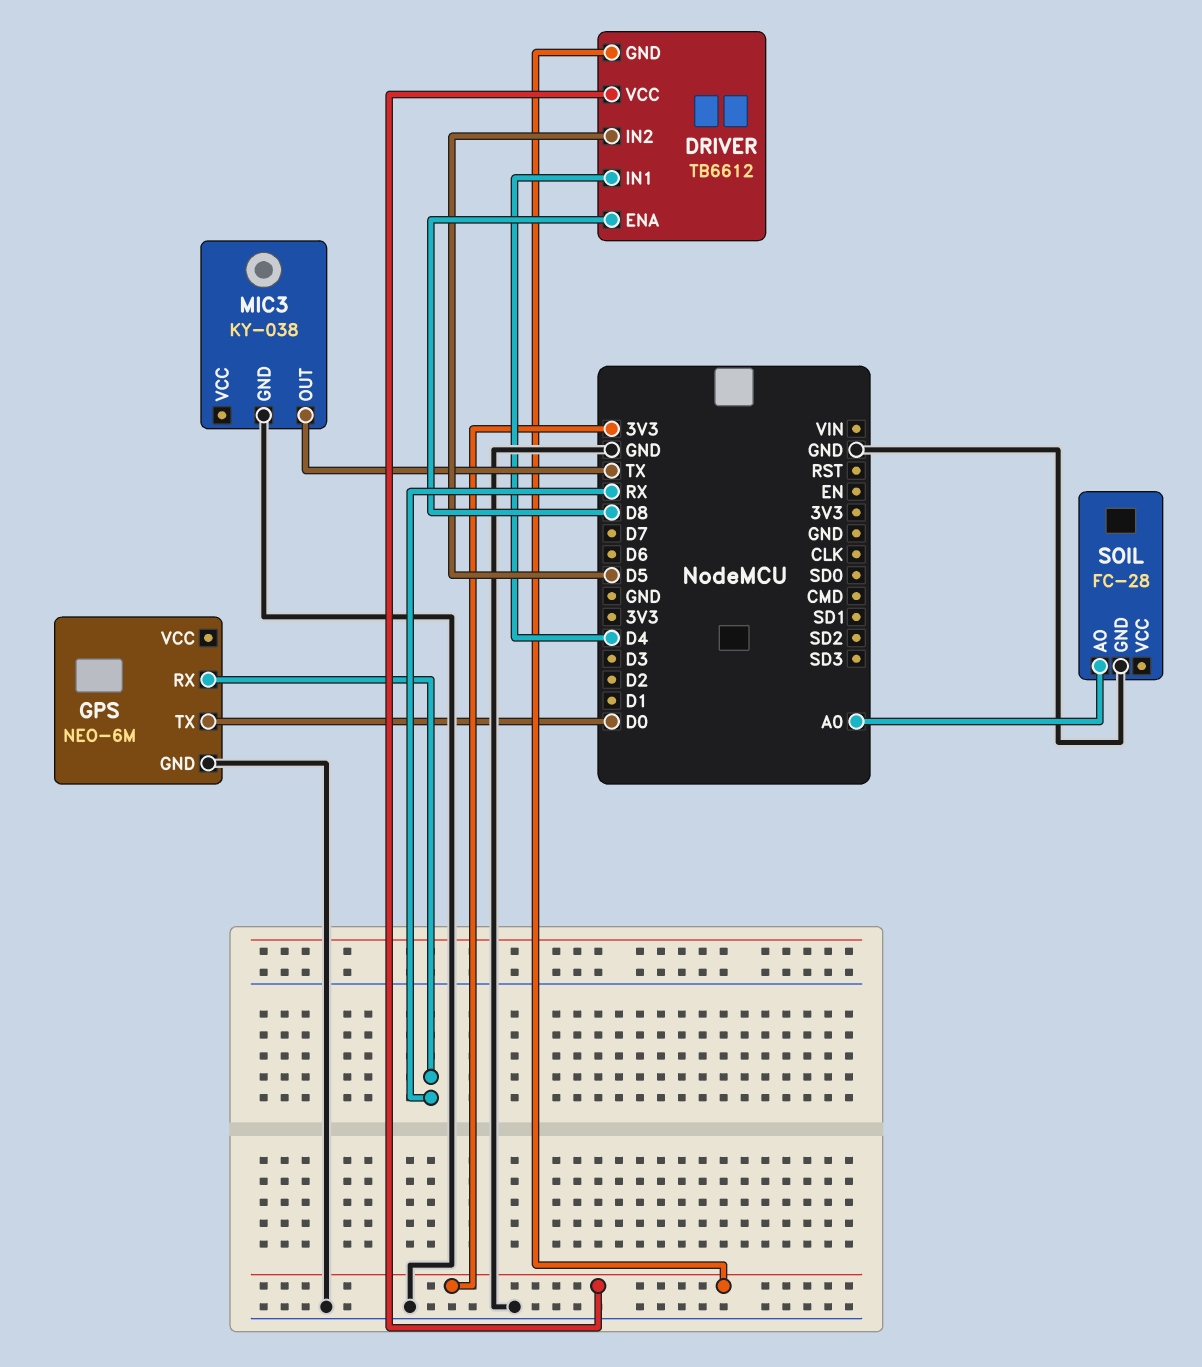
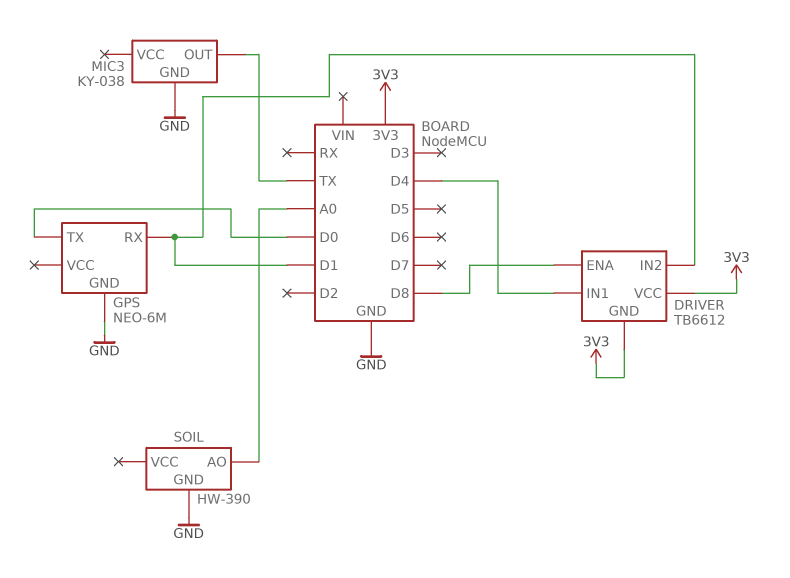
DRIVER pin IN2: D5 -> D1
GPS pin RX: RX -> D1
SOIL: FC-28 -> HW-390

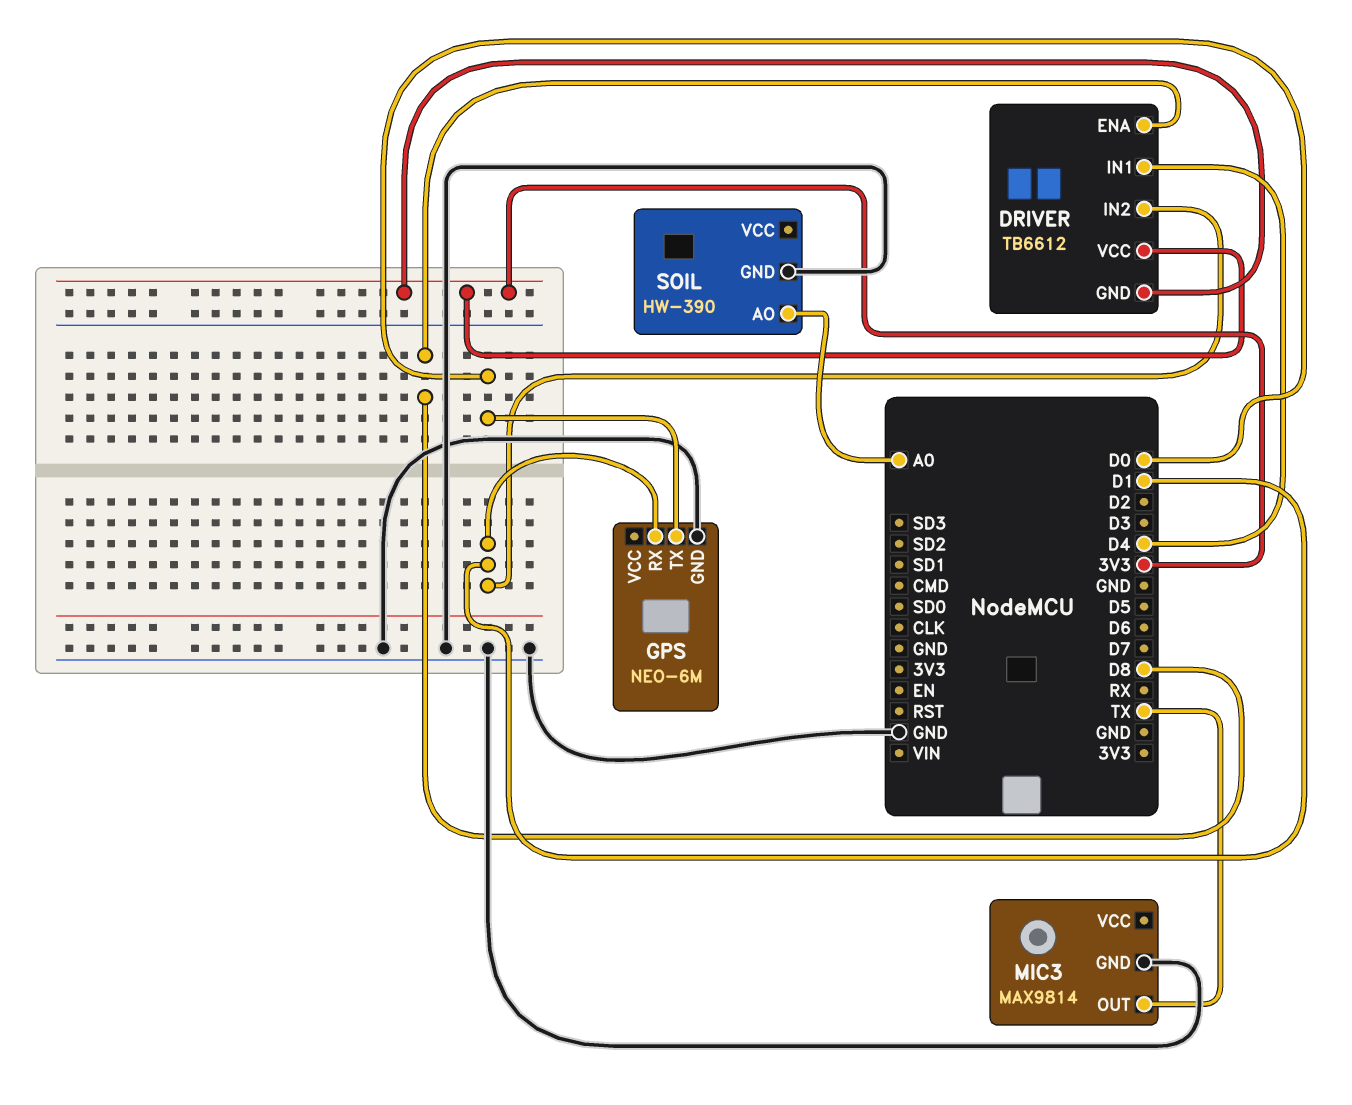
MIC3: KY-038 -> MAX9814

